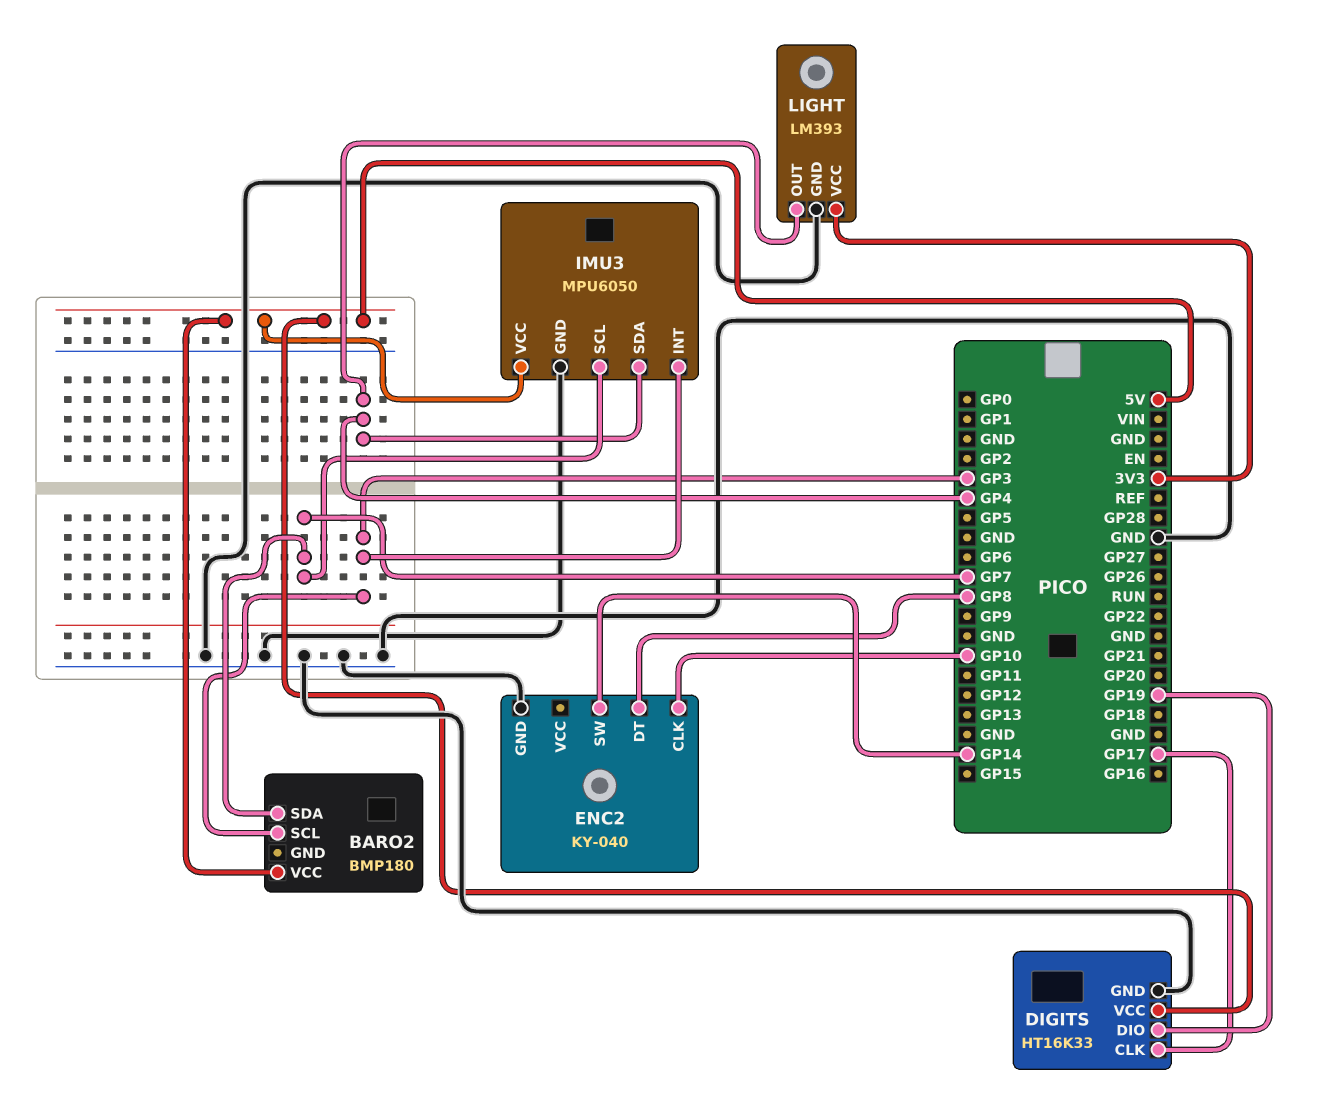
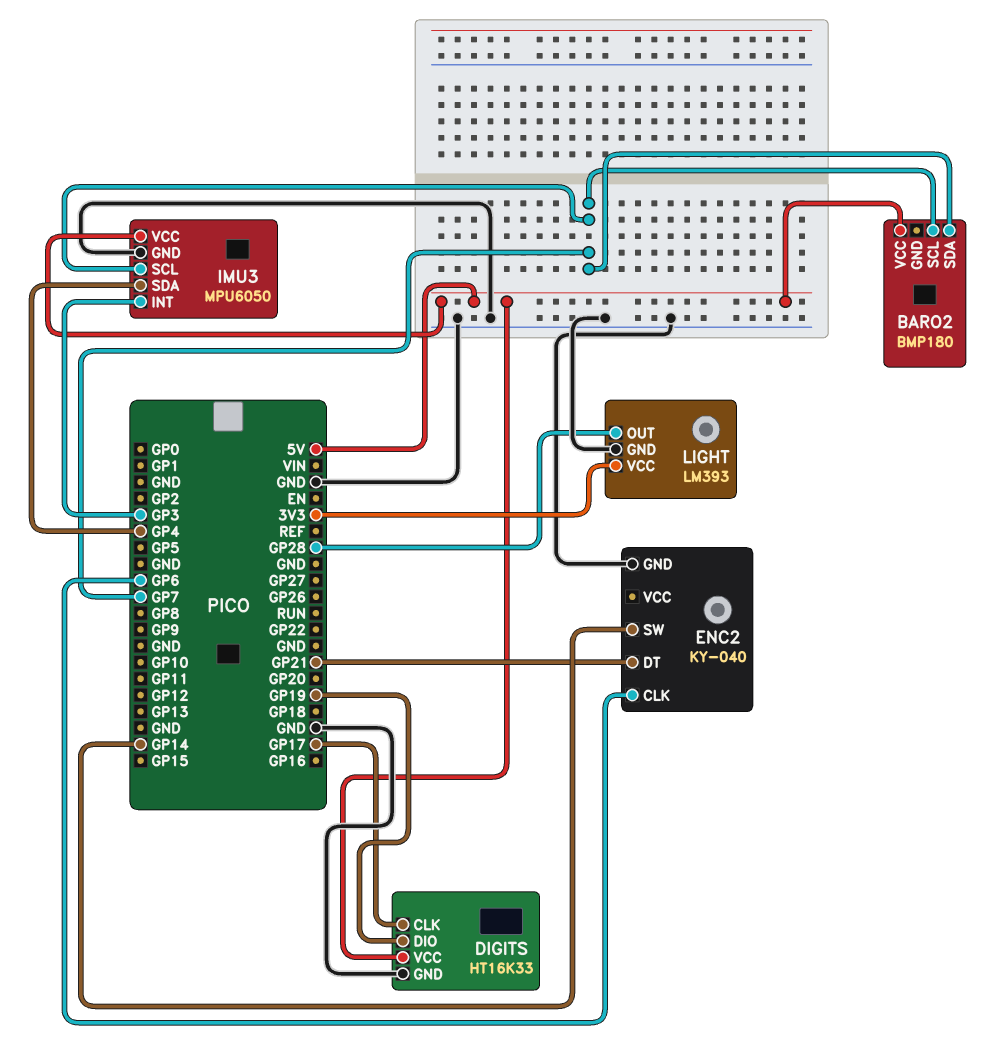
BARO2 pin SCL: GP3 -> GP7
ENC2 pin CLK: GP10 -> GP6
ENC2 pin DT: GP8 -> GP21
LIGHT pin OUT: GP4 -> GP28

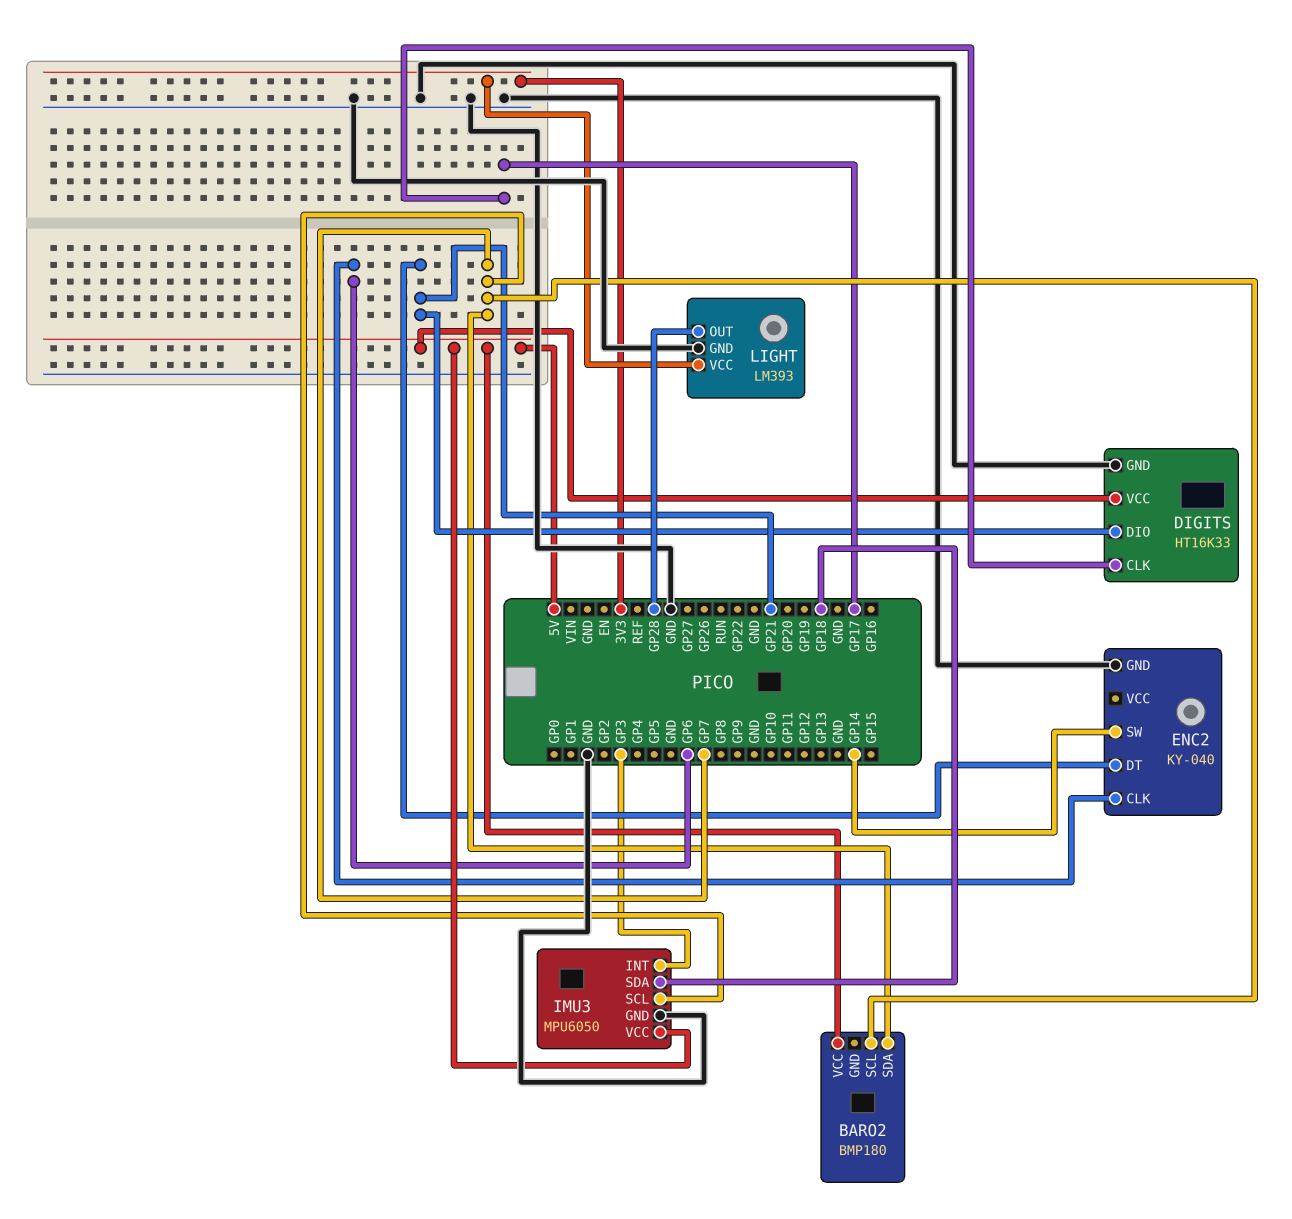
DIGITS pin DIO: GP19 -> GP21
IMU3 pin SDA: GP4 -> GP18

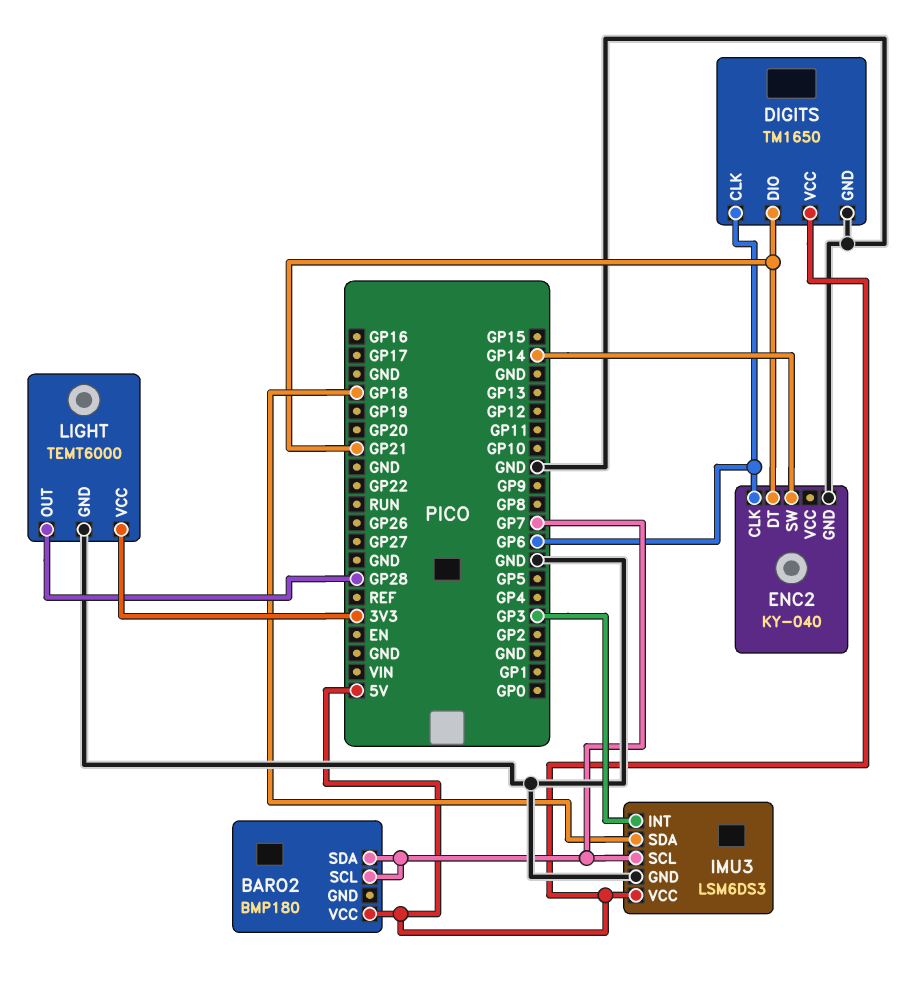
DIGITS: HT16K33 -> TM1650
DIGITS pin CLK: GP17 -> GP6
IMU3: MPU6050 -> LSM6DS3
LIGHT: LM393 -> TEMT6000

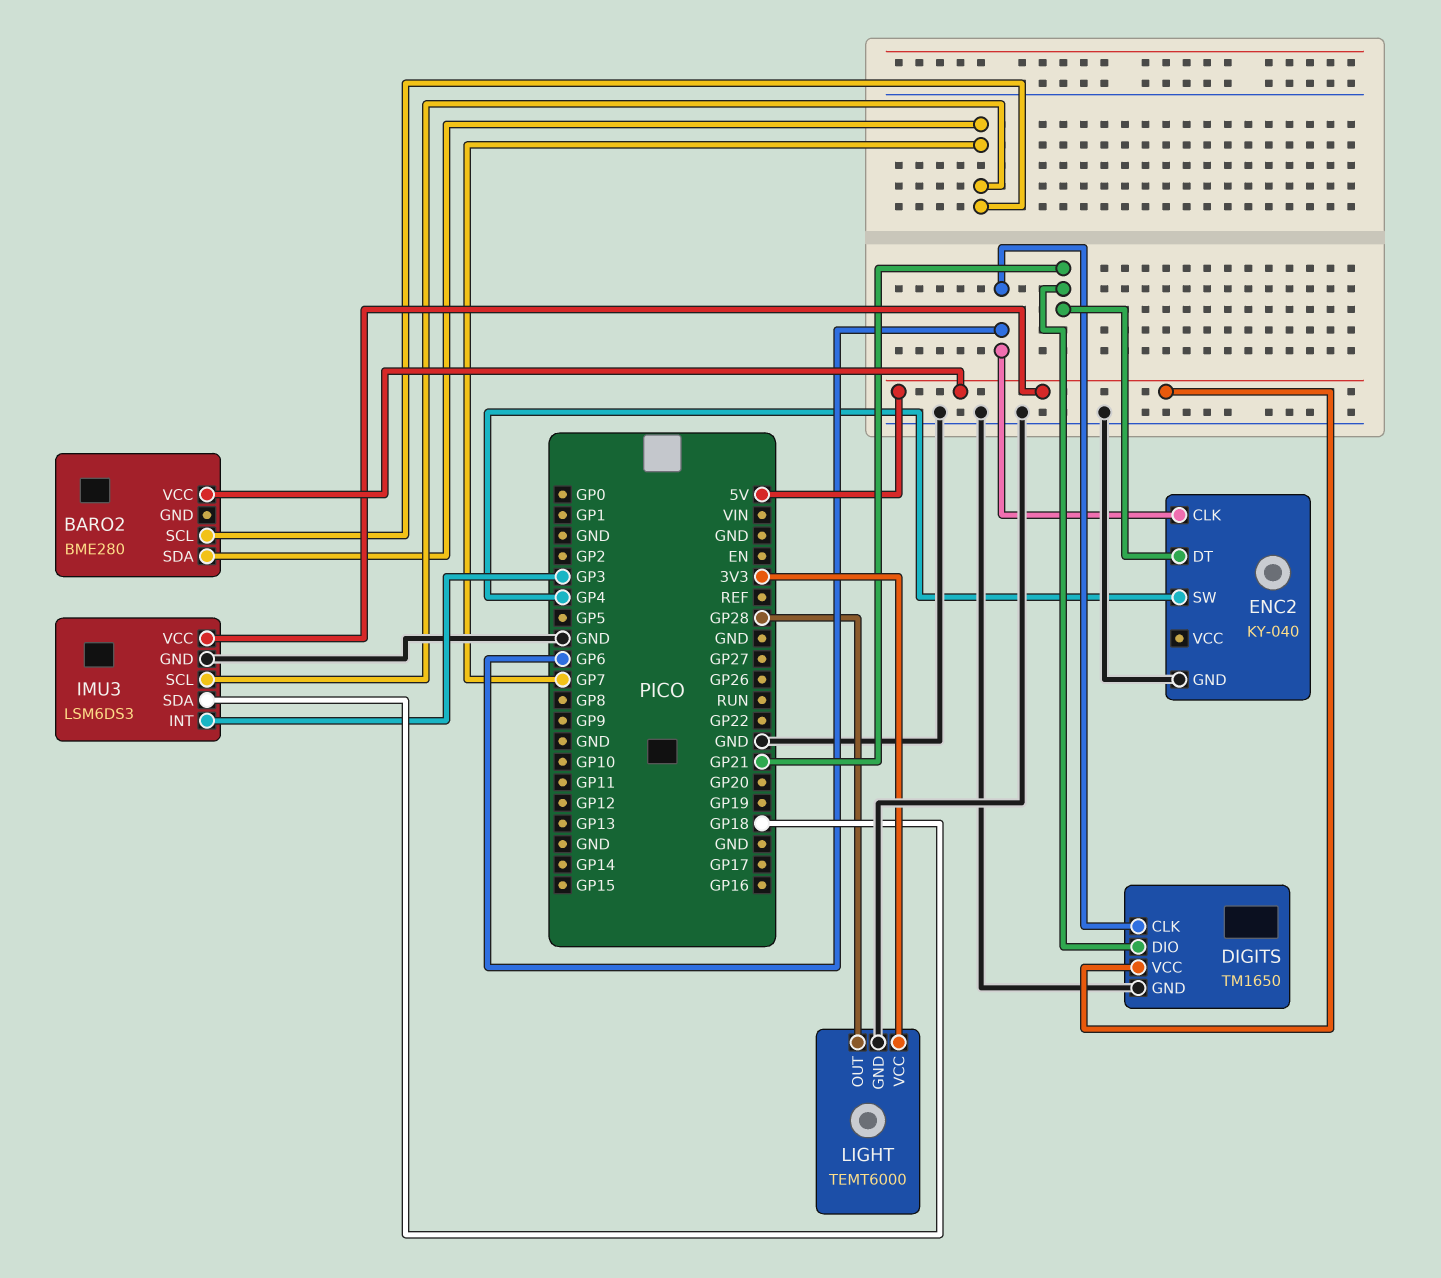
BARO2: BMP180 -> BME280
ENC2 pin SW: GP14 -> GP4

